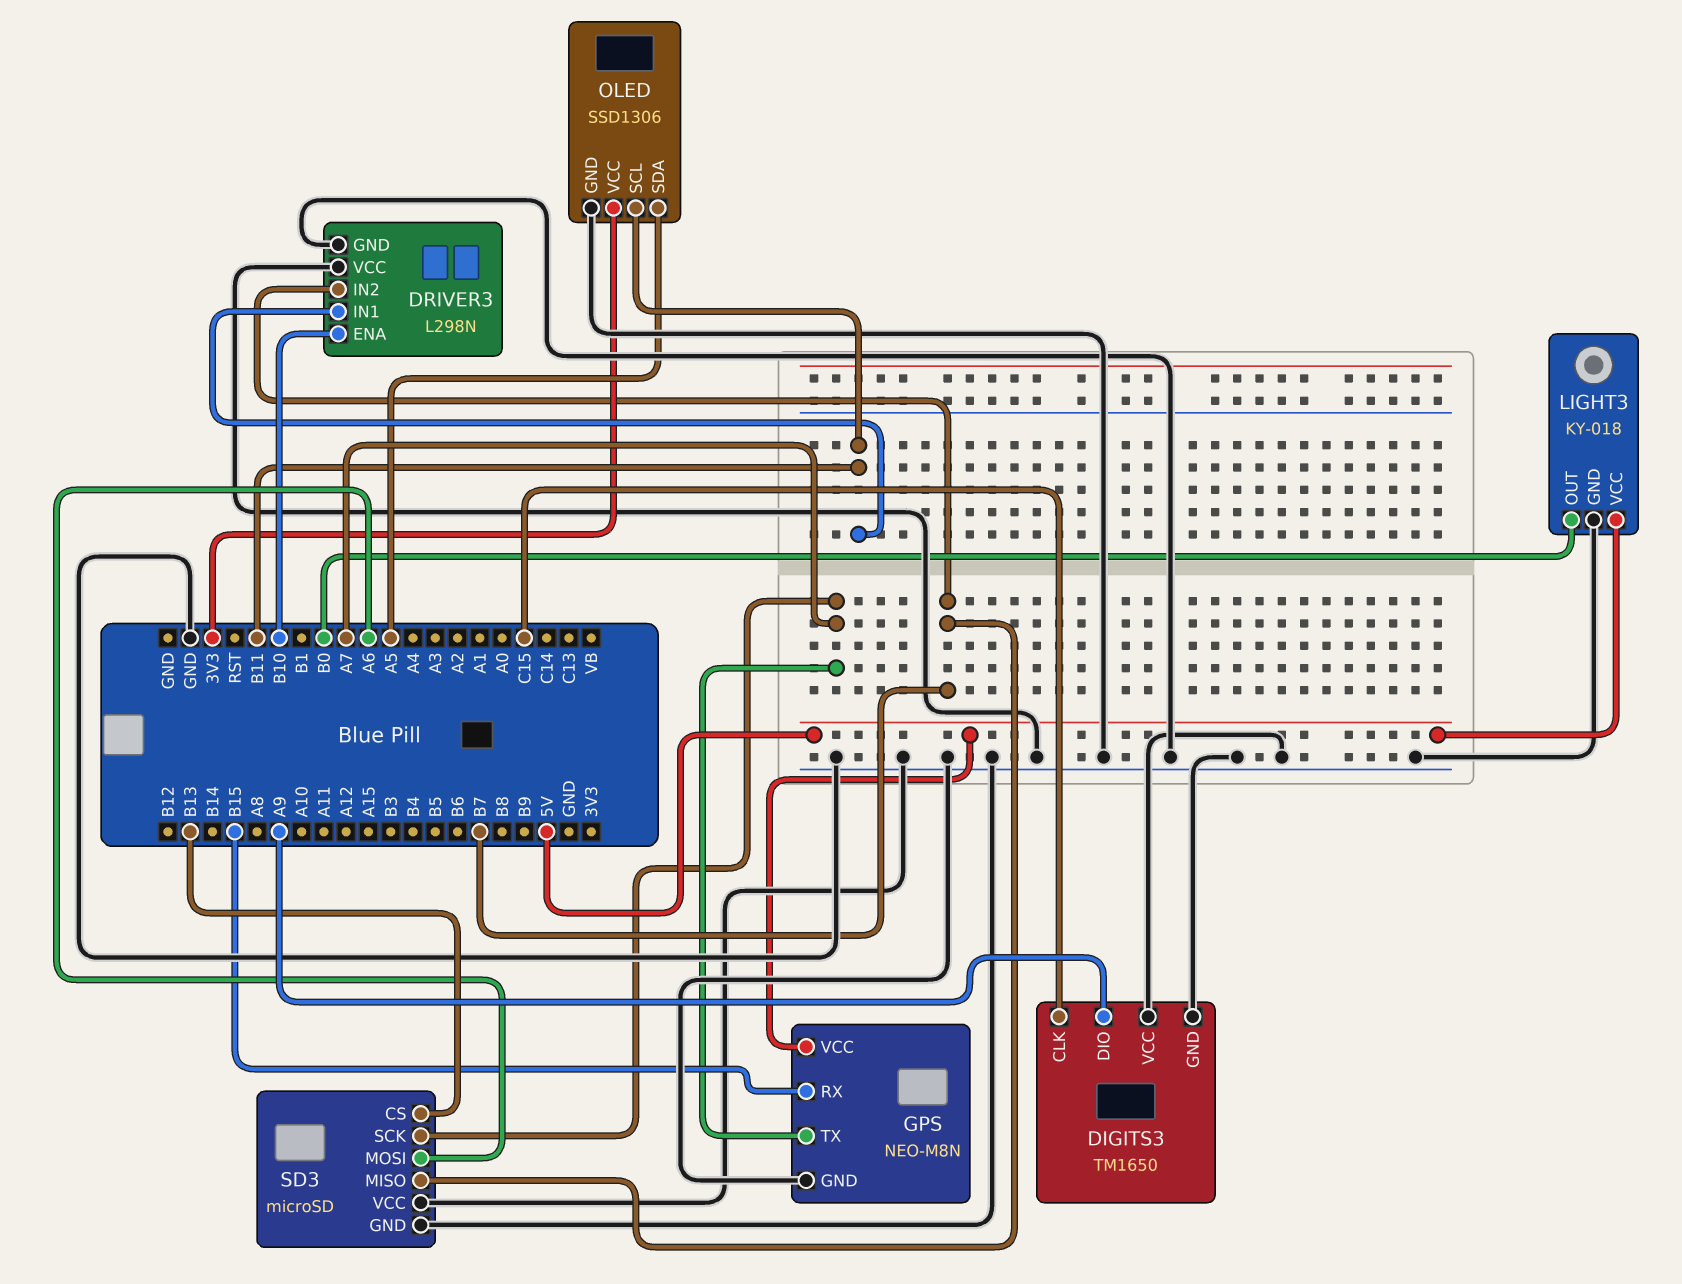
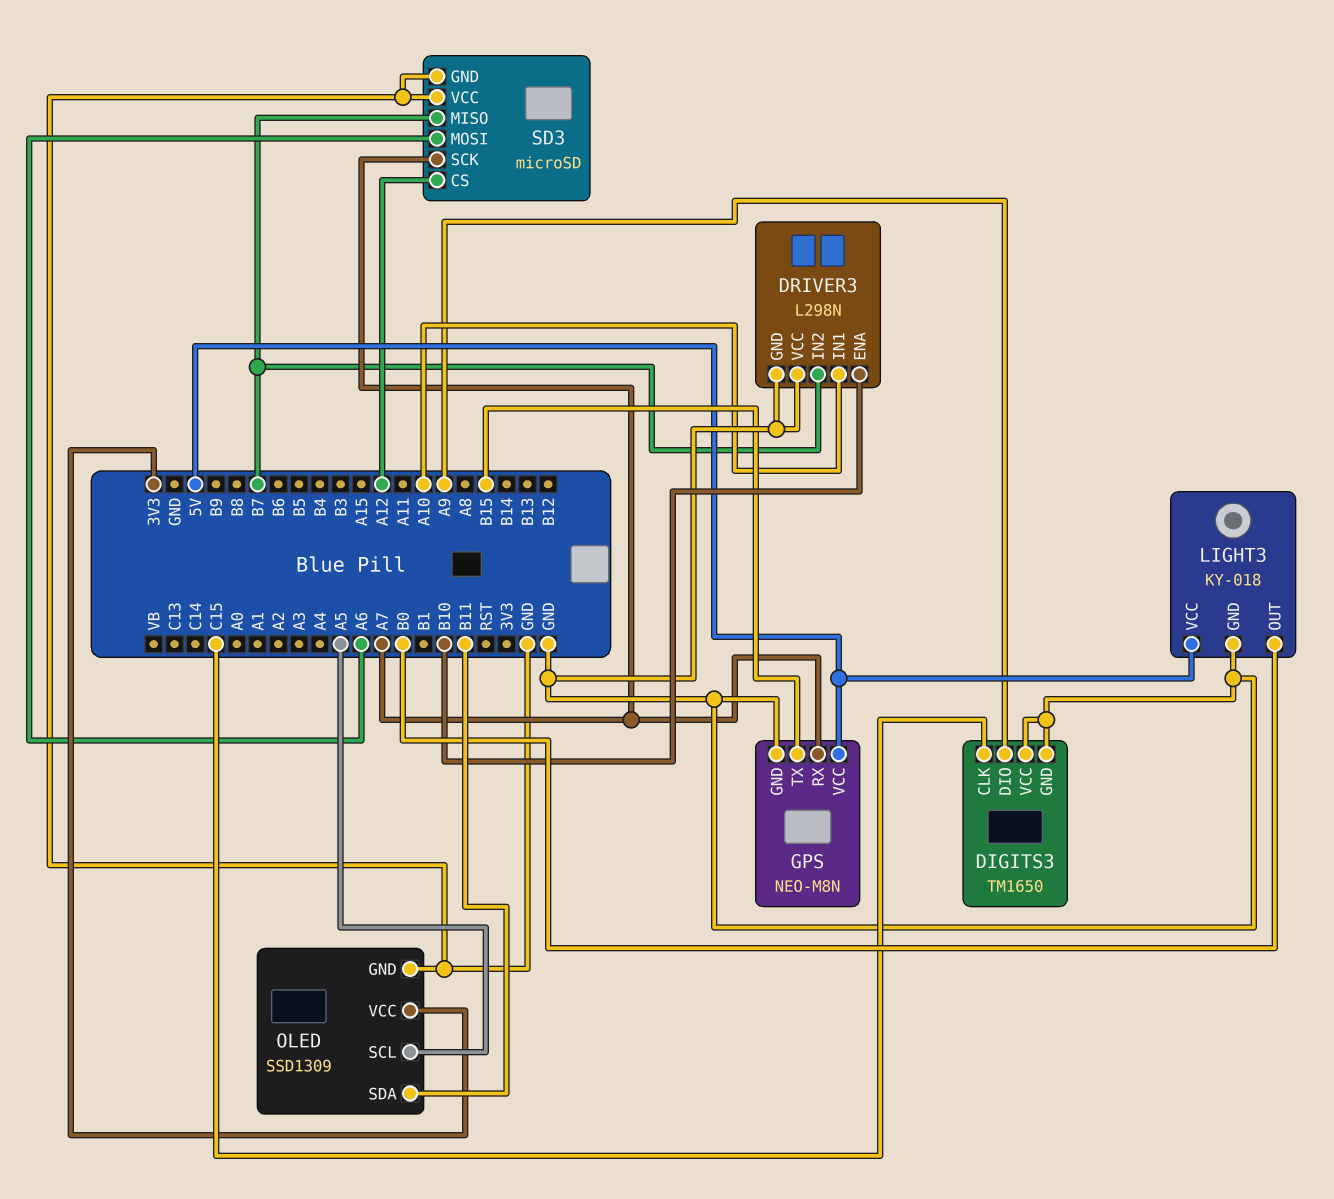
DRIVER3 pin IN1: B11 -> A10
GPS pin RX: B15 -> A7
GPS pin TX: A7 -> B15
OLED: SSD1306 -> SSD1309
OLED pin SCL: B11 -> A5
OLED pin SDA: A5 -> B11
SD3 pin CS: B13 -> A12

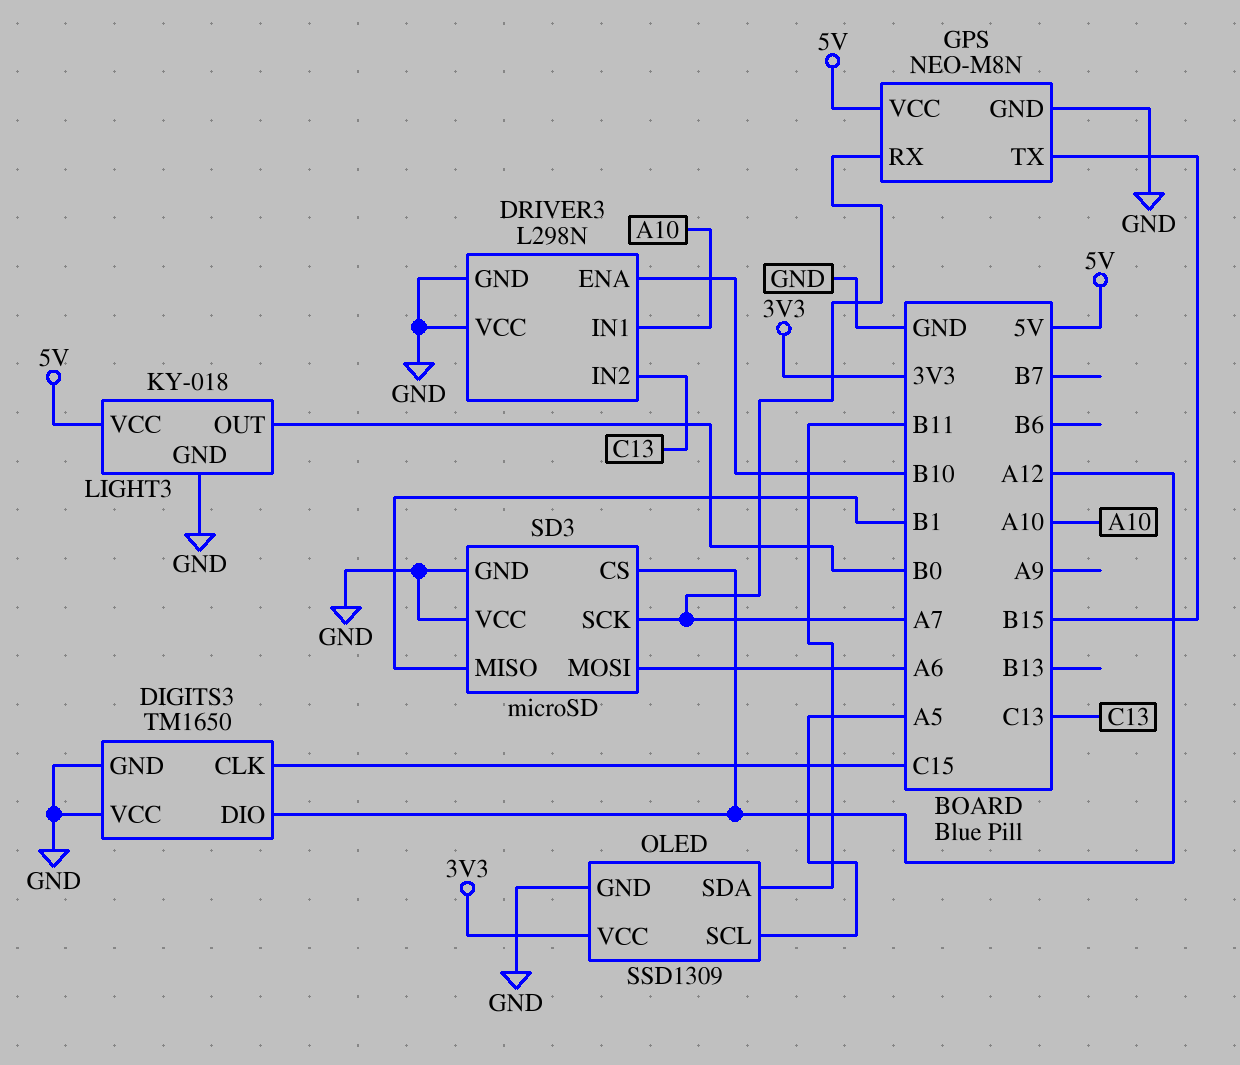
DIGITS3 pin DIO: A9 -> A12
DRIVER3 pin IN2: B7 -> C13
SD3 pin MISO: B7 -> B1

